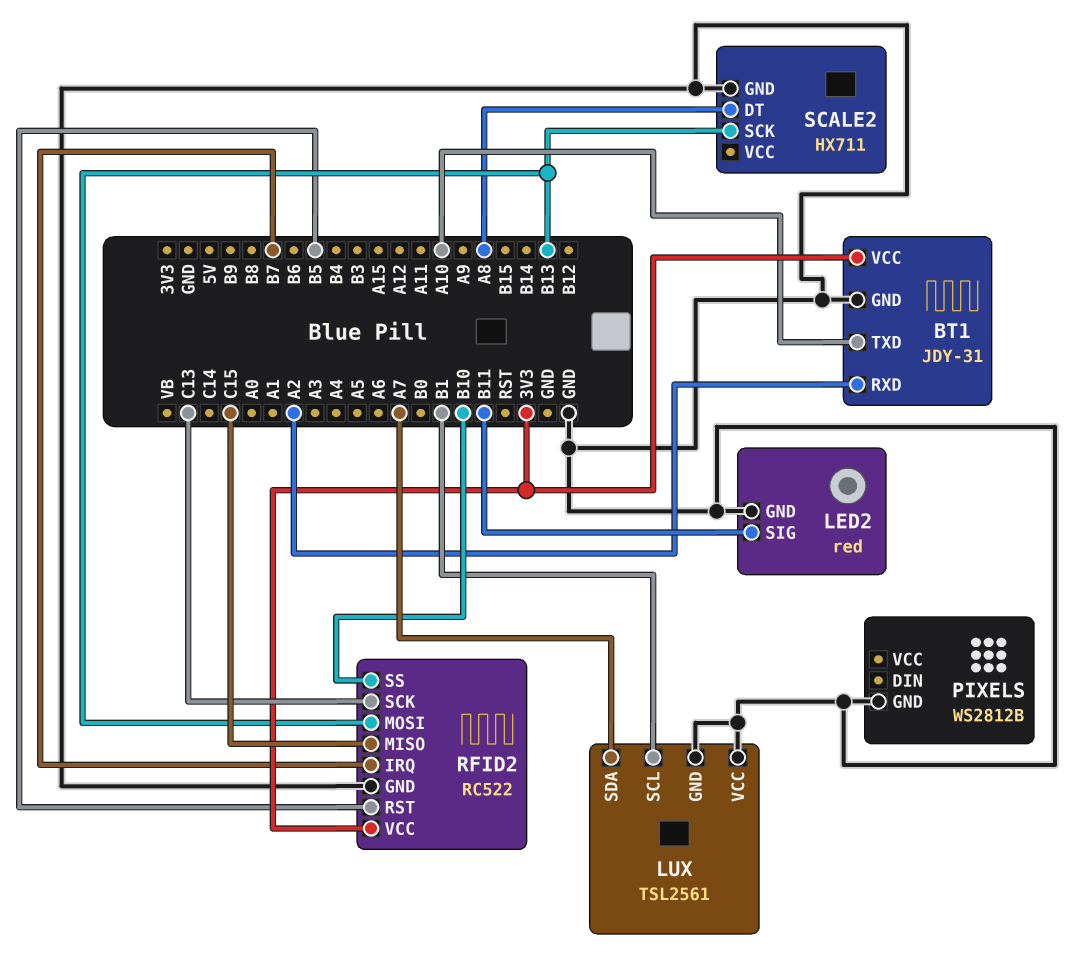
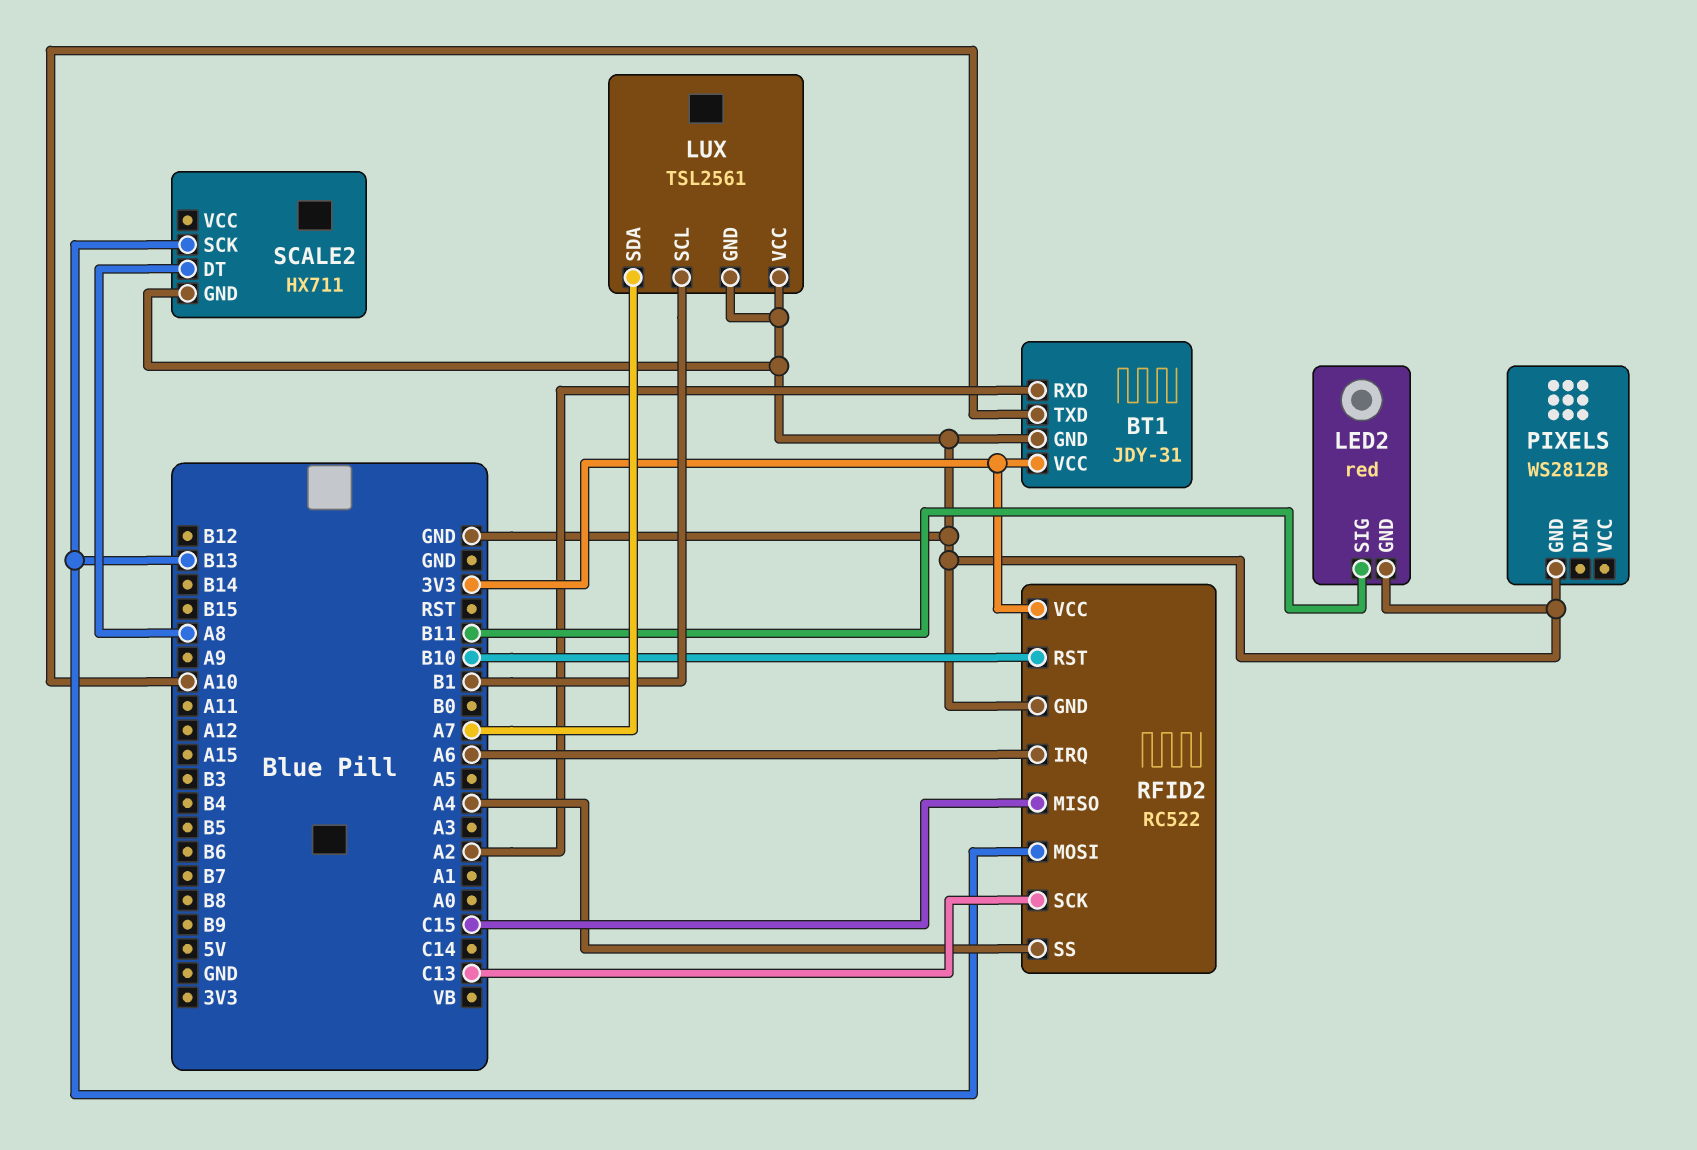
RFID2 pin IRQ: B7 -> A6
RFID2 pin RST: B5 -> B10
RFID2 pin SS: B10 -> A4

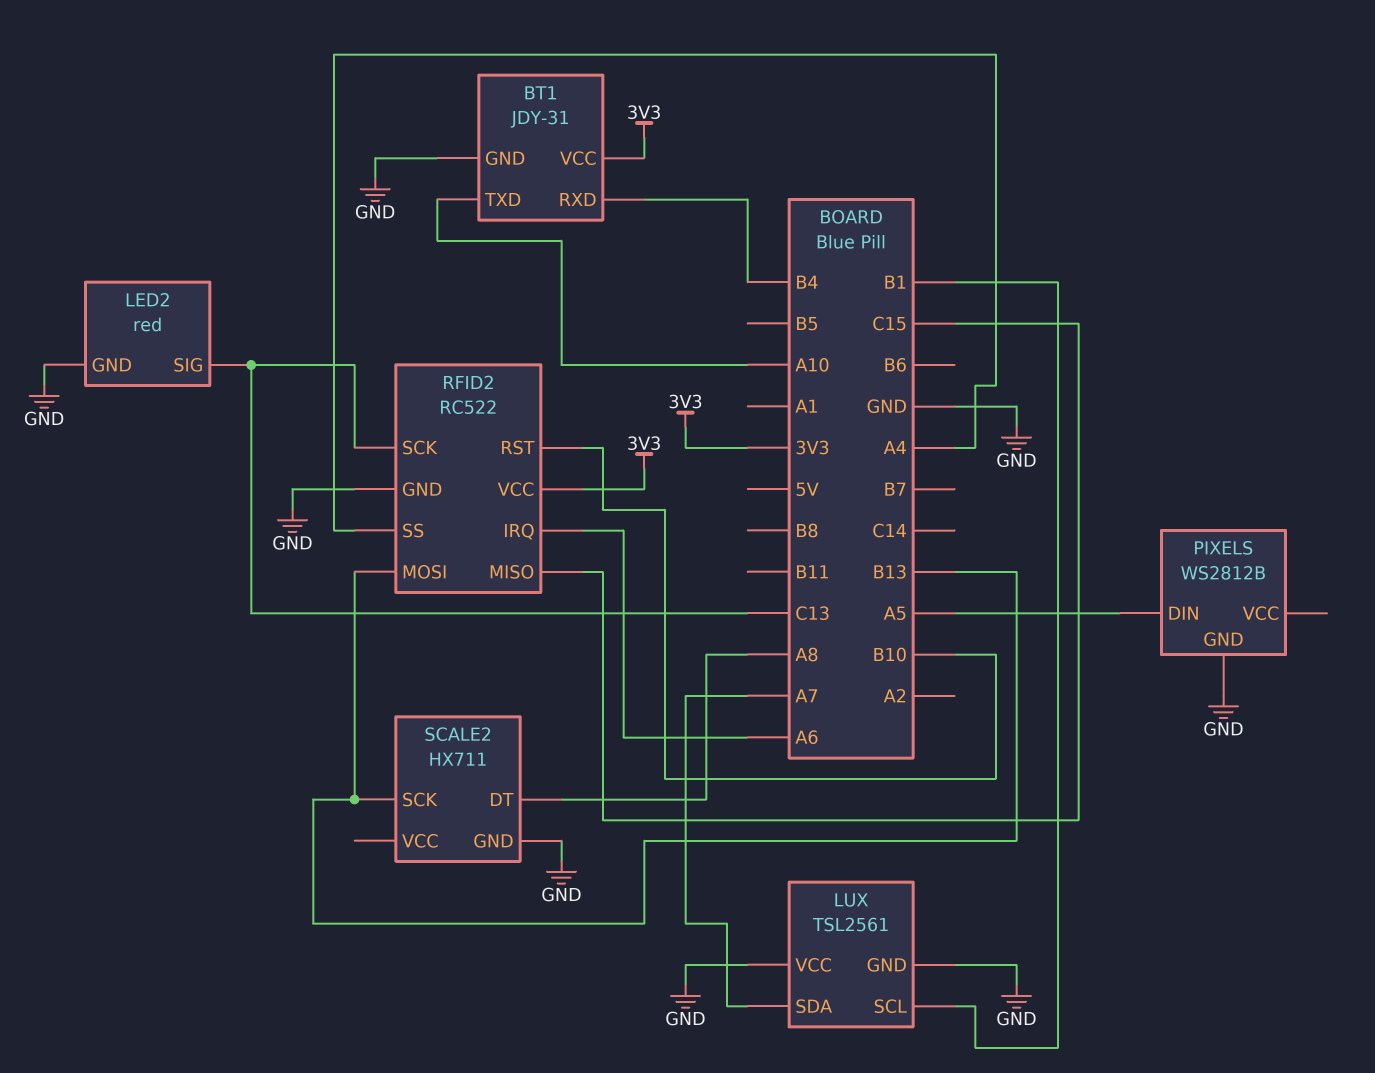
BT1 pin RXD: A2 -> B4
LED2 pin SIG: B11 -> C13
PIXELS pin DIN: none -> A5

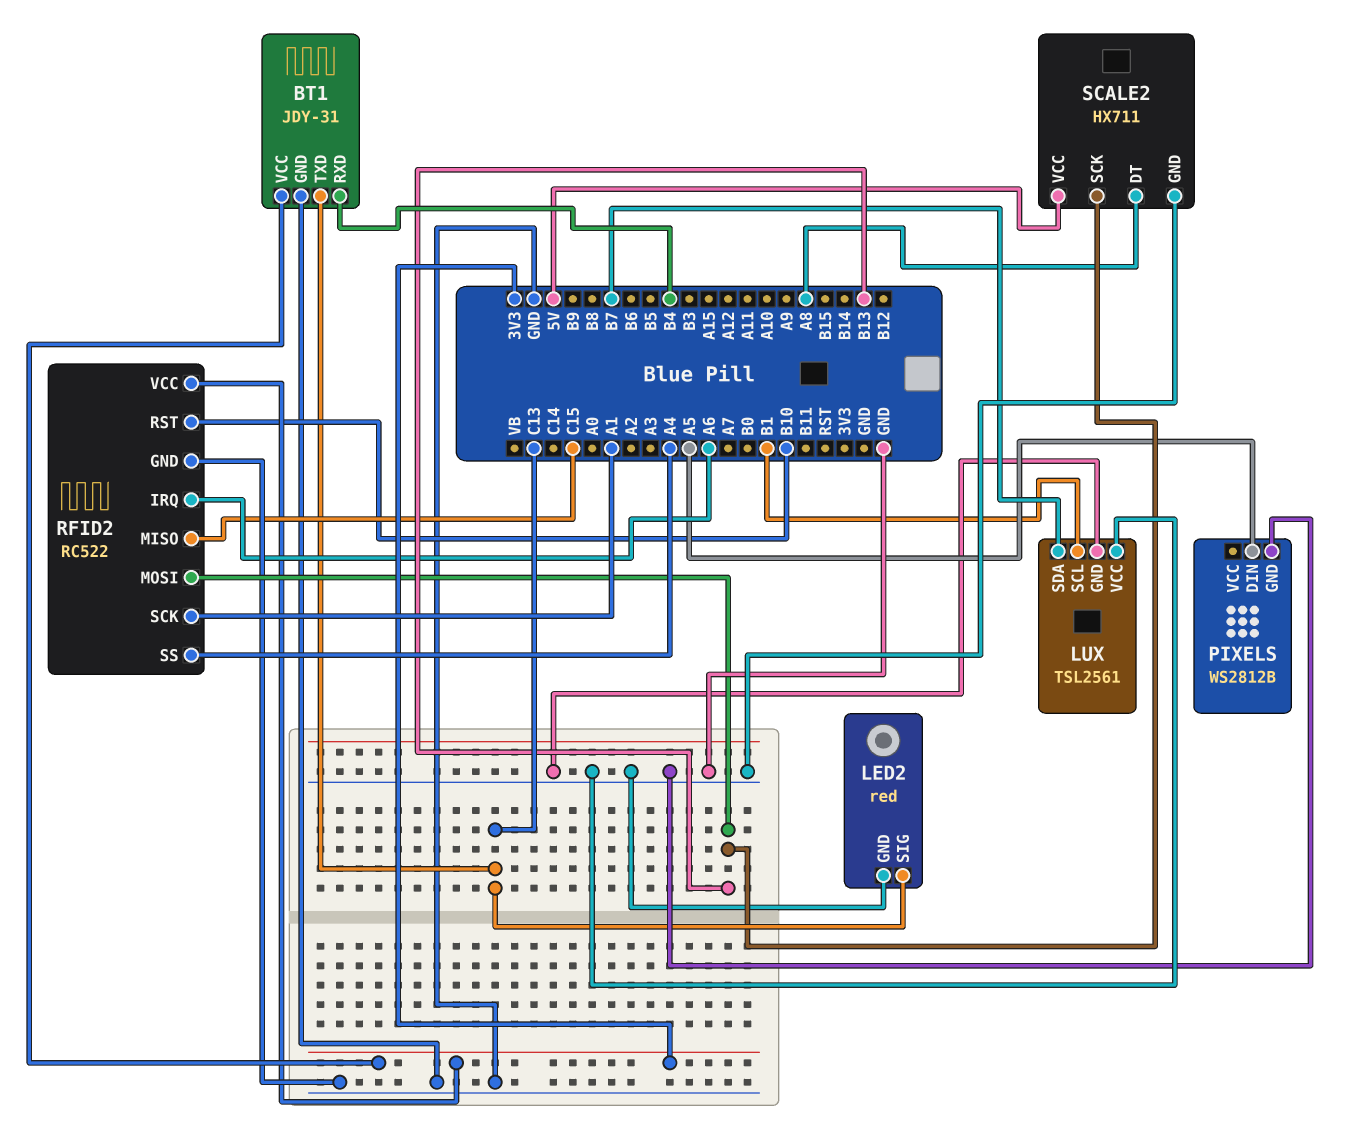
BT1 pin TXD: A10 -> C13
LUX pin SDA: A7 -> B7
RFID2 pin SCK: C13 -> A1
SCALE2 pin VCC: none -> 5V

